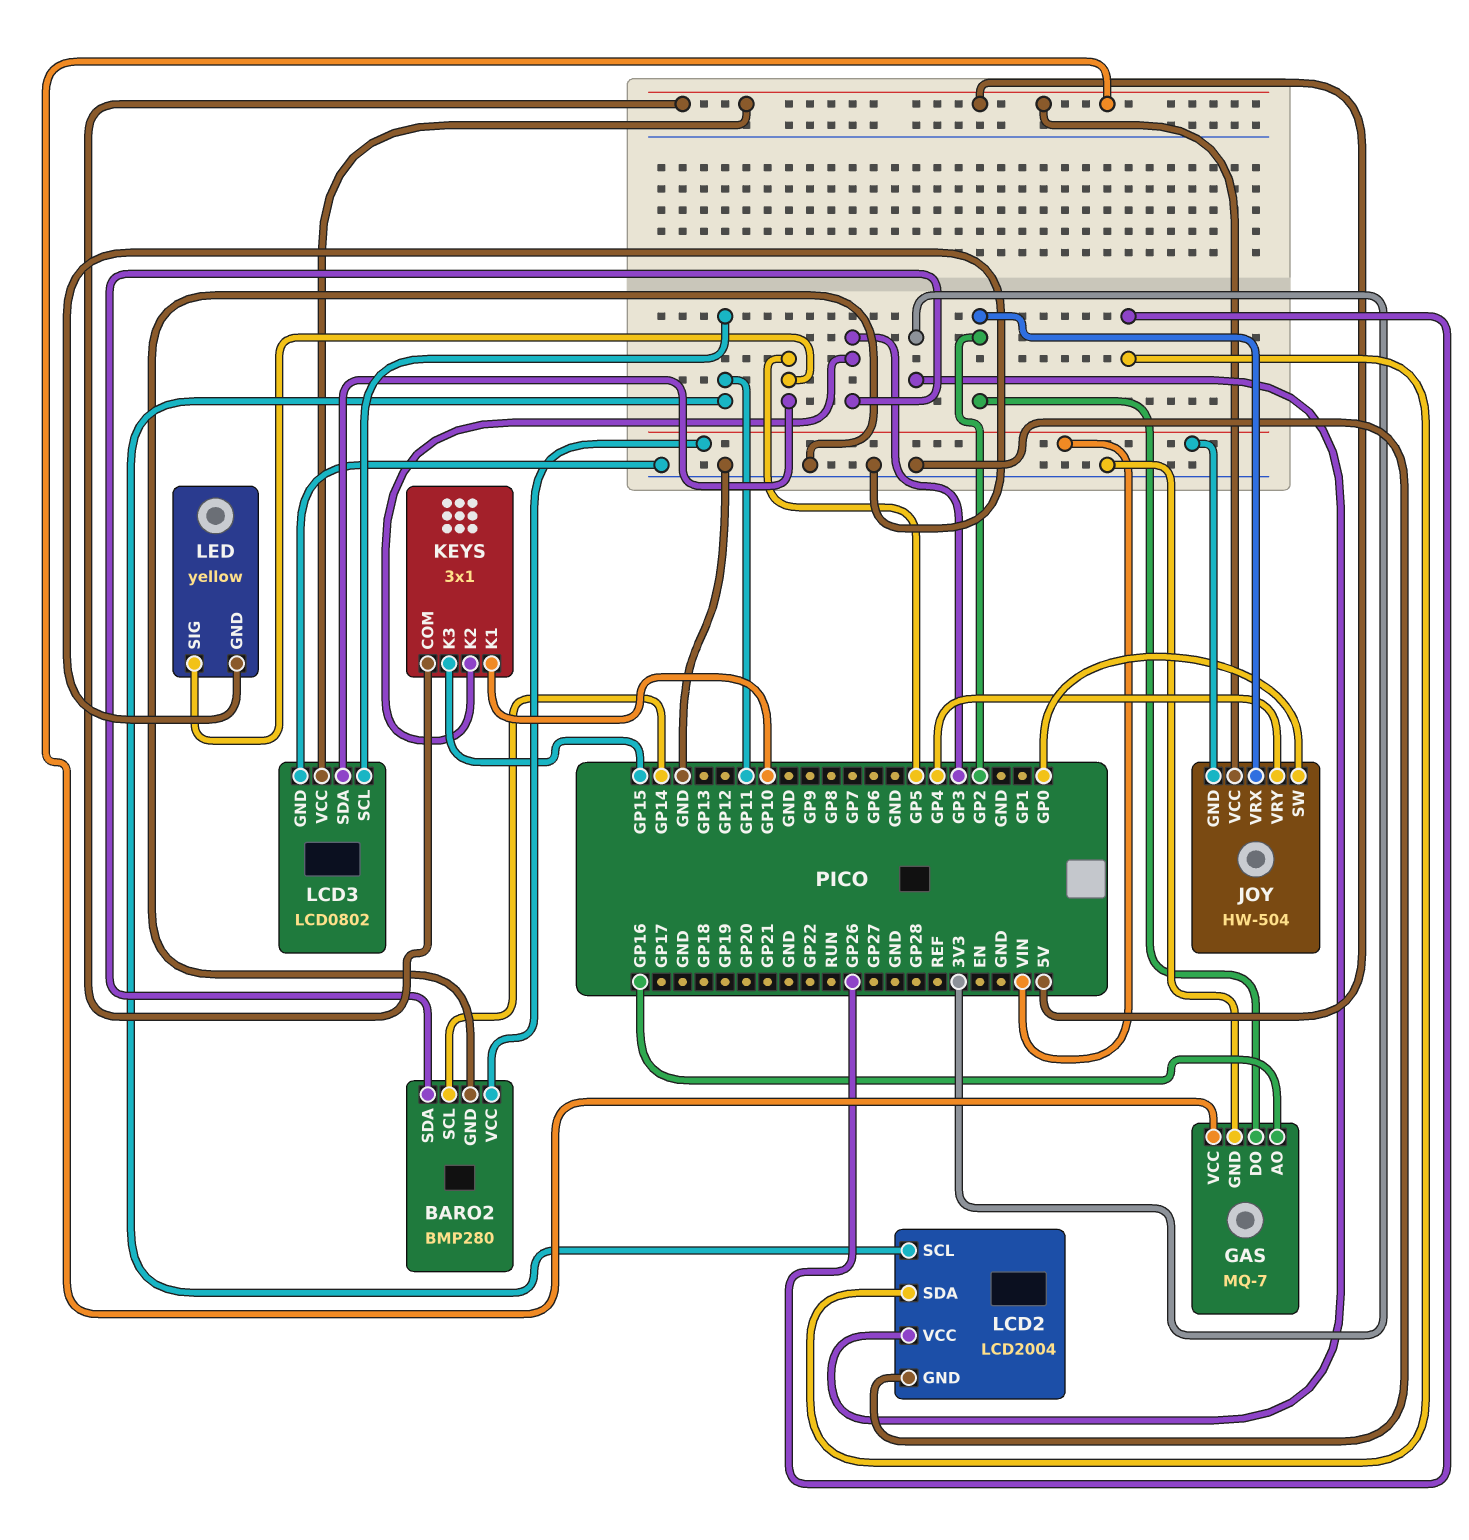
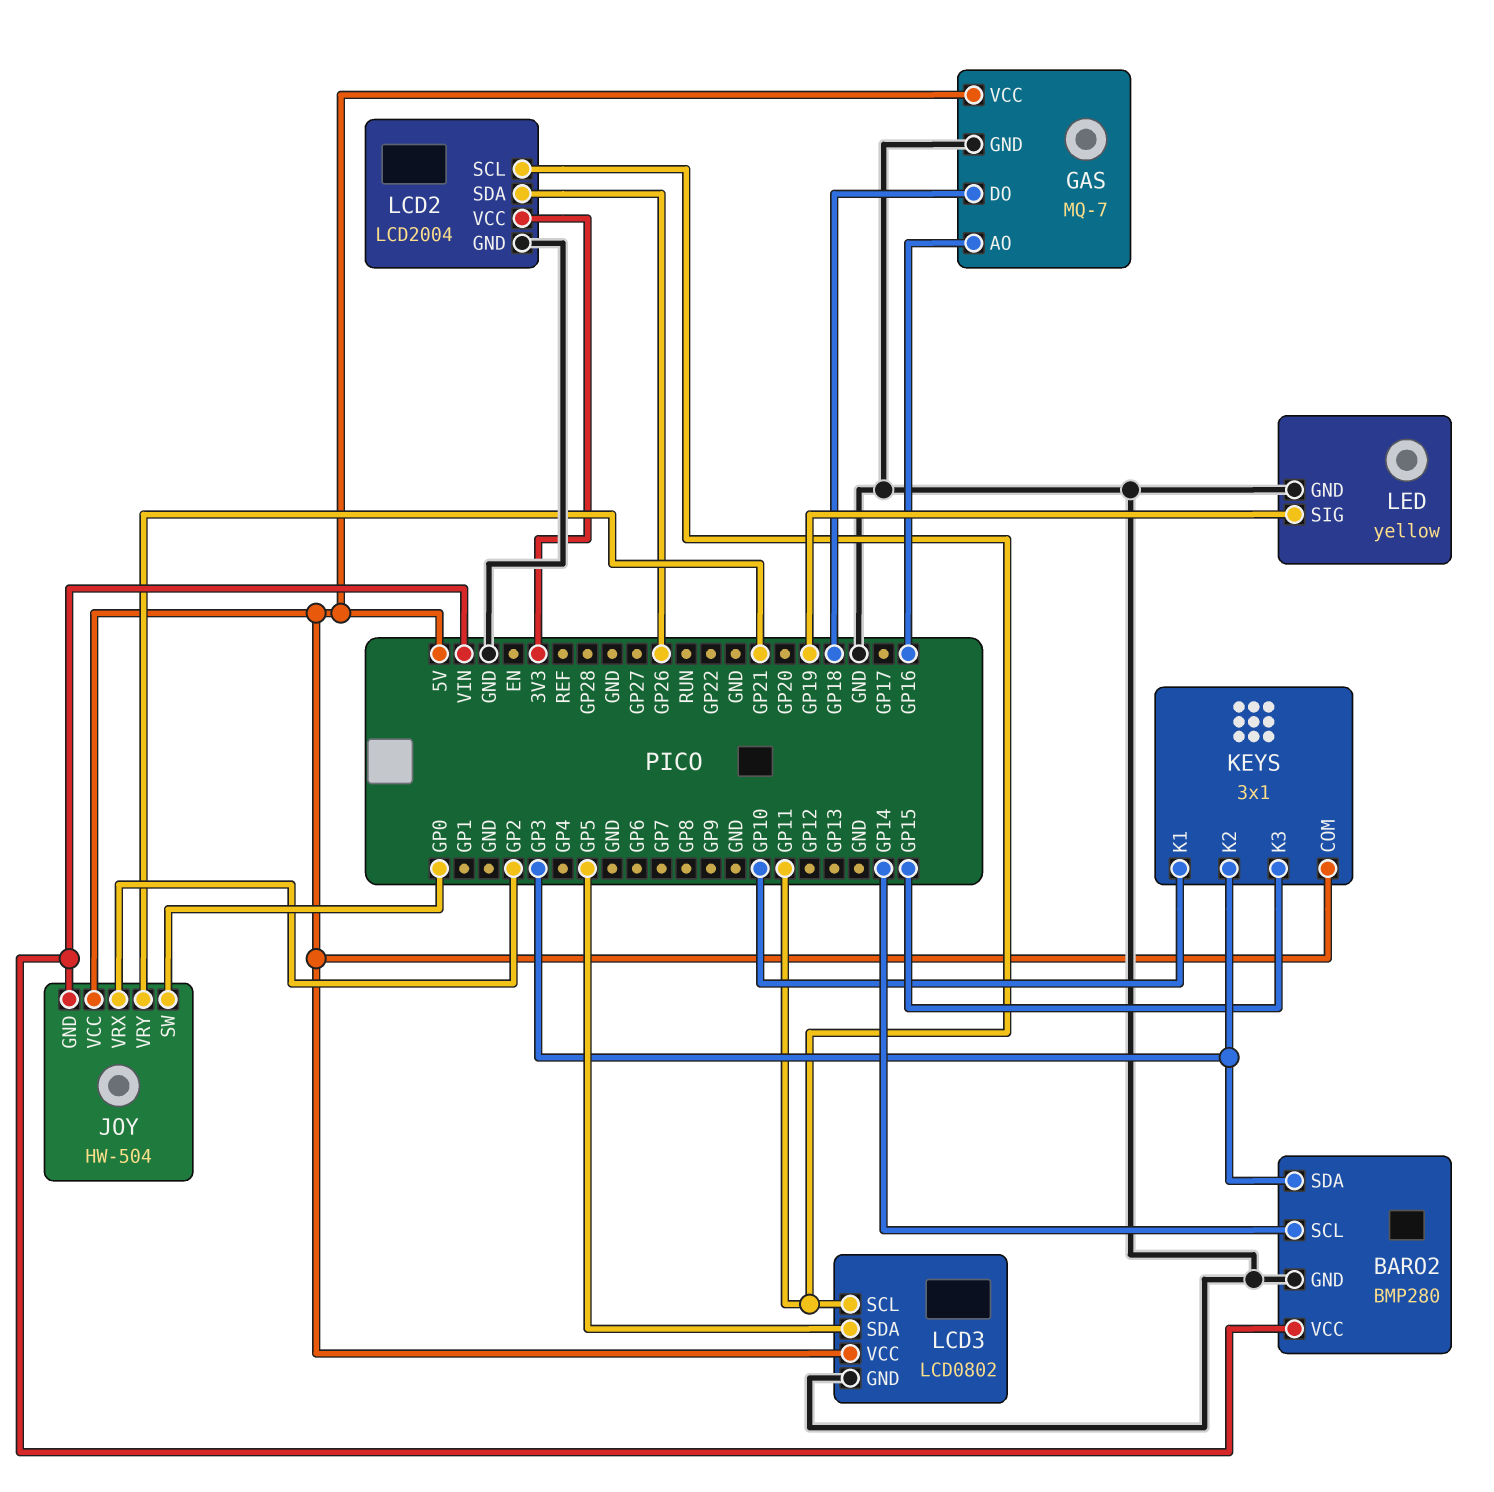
GAS pin DO: GP2 -> GP18
JOY pin VRY: GP4 -> GP21
LED pin SIG: GP5 -> GP19

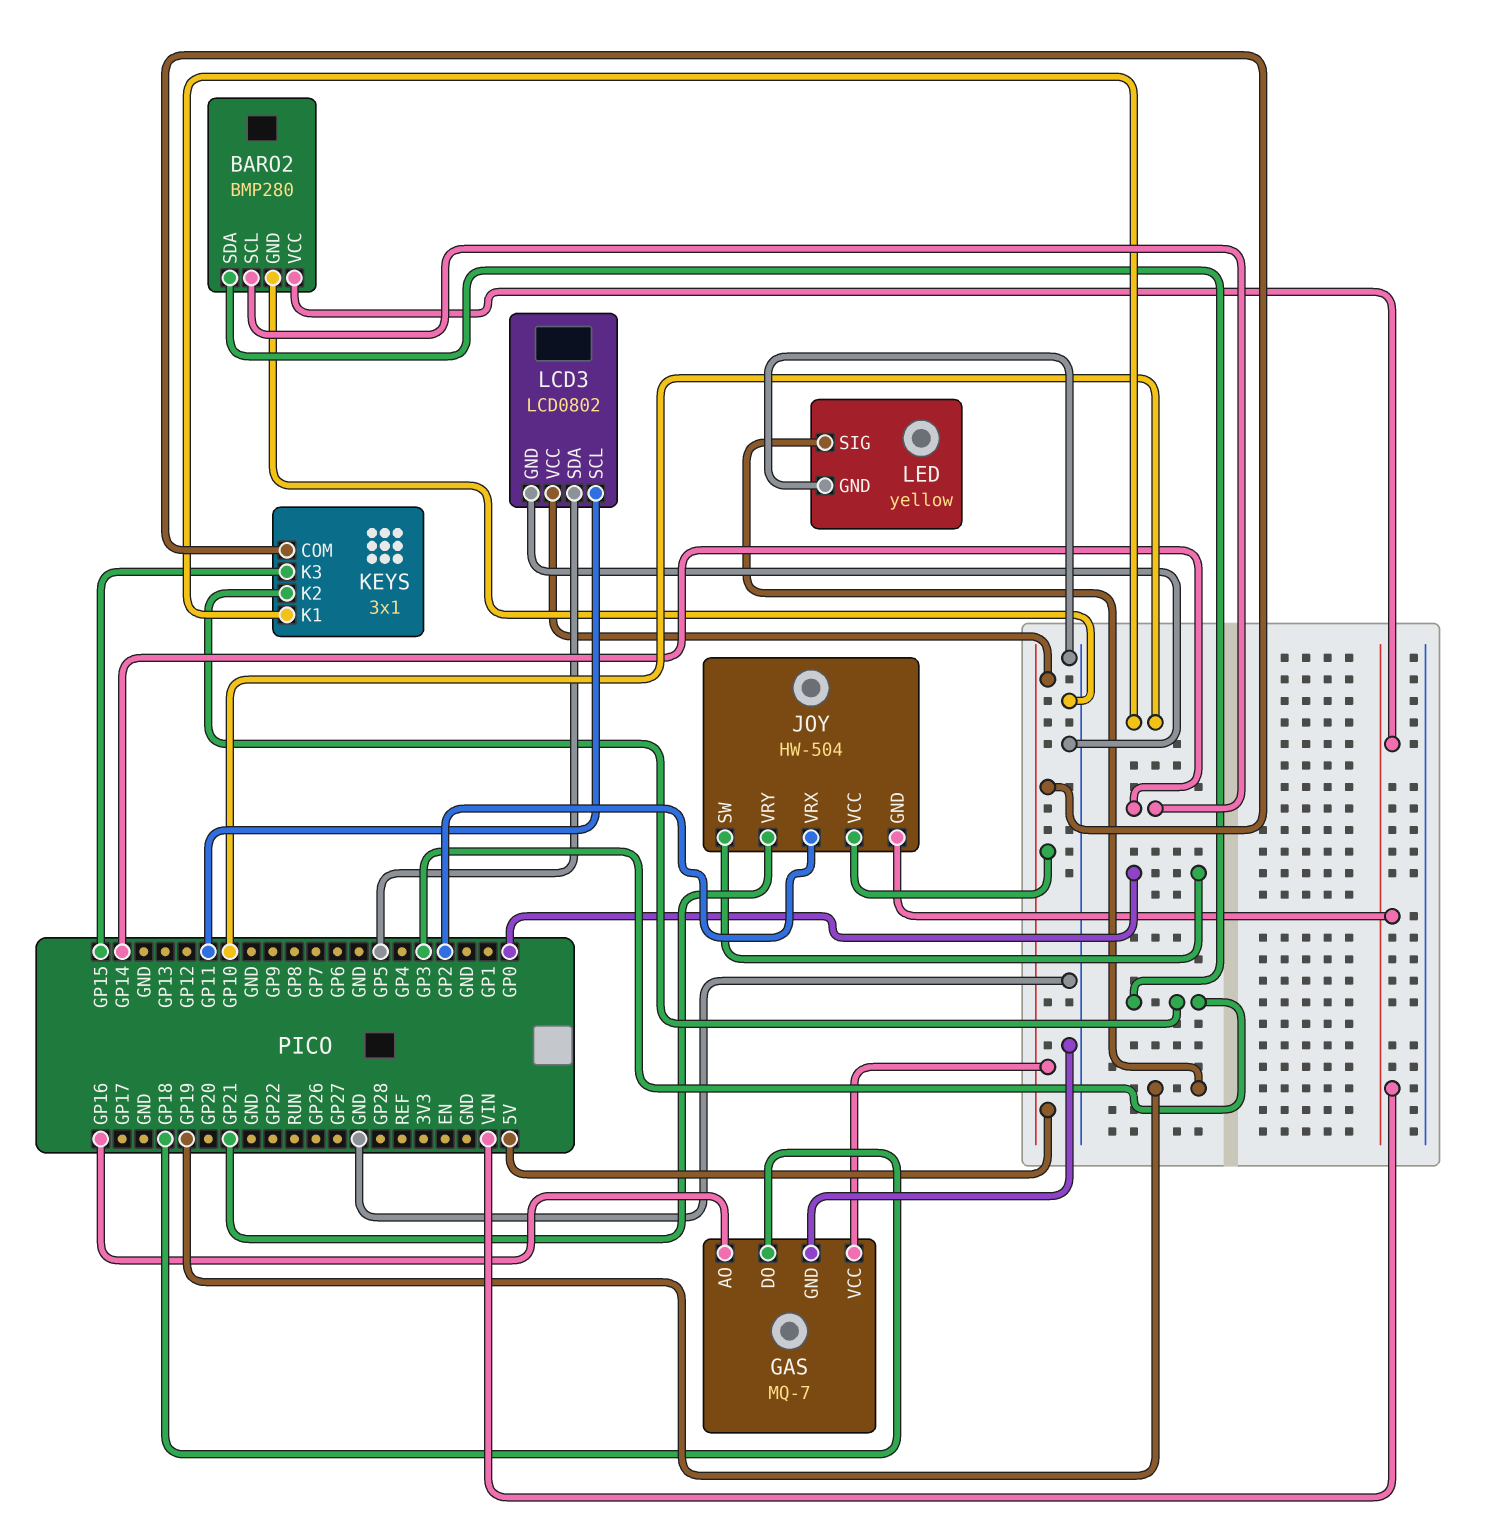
LCD2: LCD2004 -> none
LCD2 pin GND: GND -> none
LCD2 pin SCL: GP11 -> none
LCD2 pin SDA: GP26 -> none
LCD2 pin VCC: 3V3 -> none

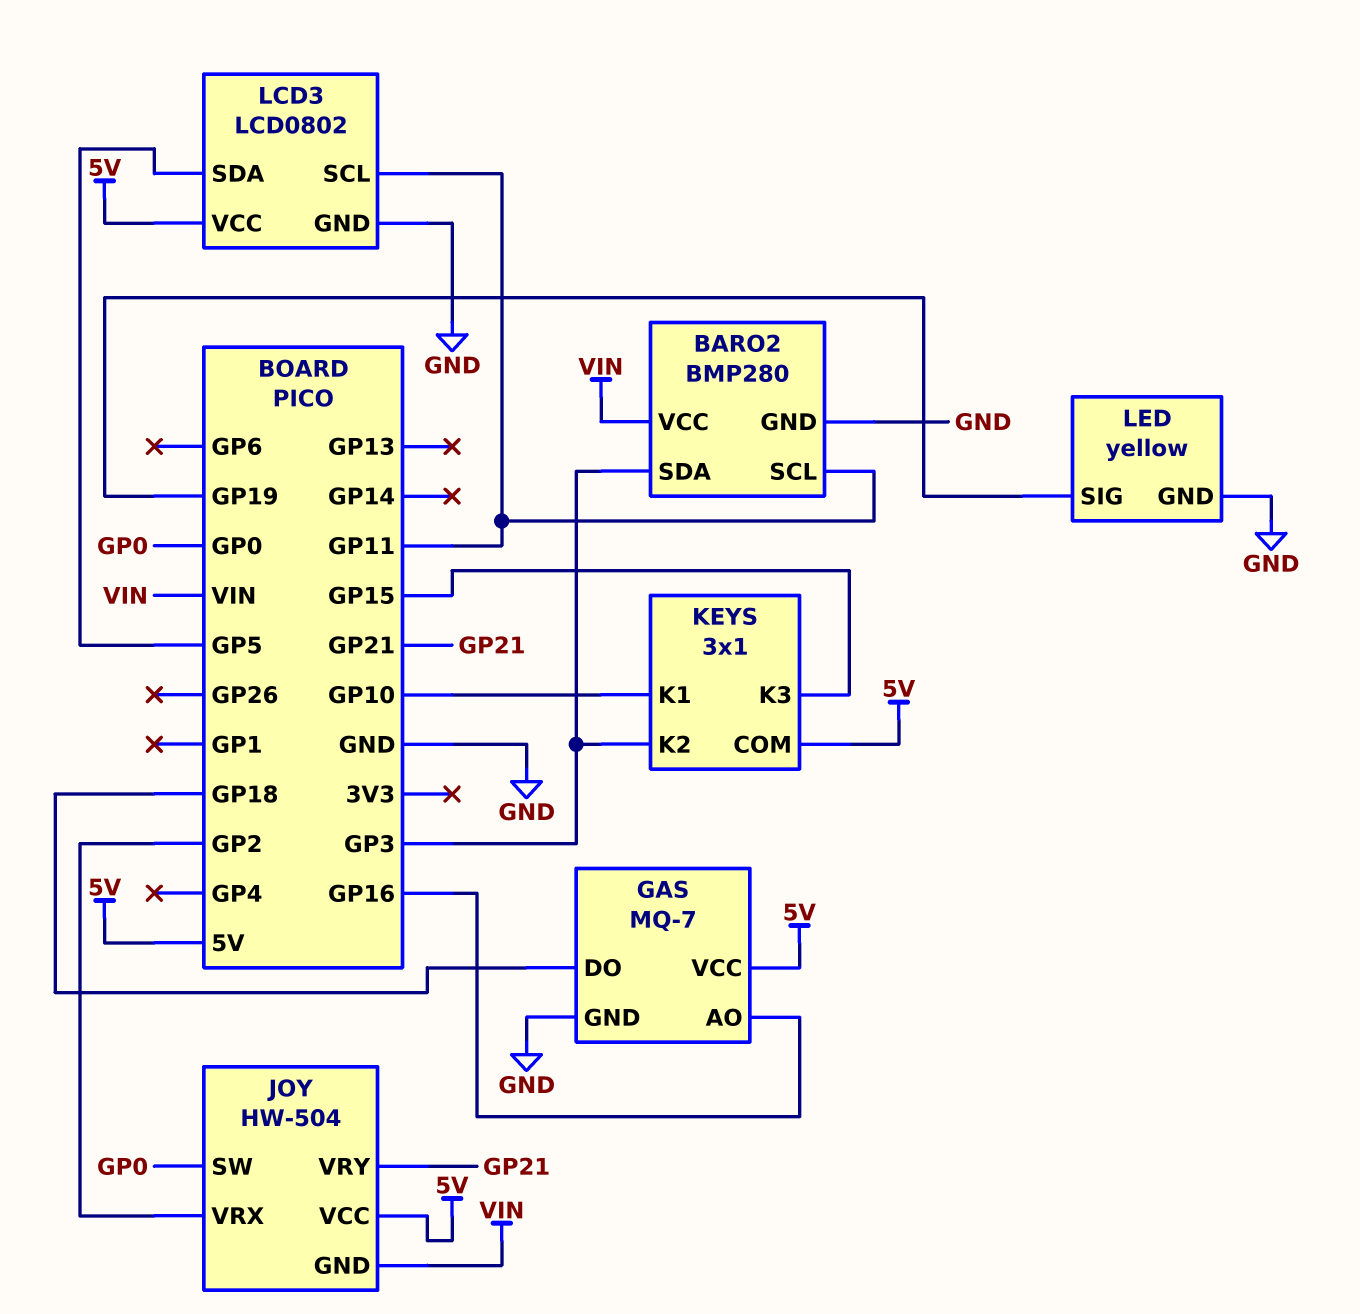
BARO2 pin SCL: GP14 -> GP11

